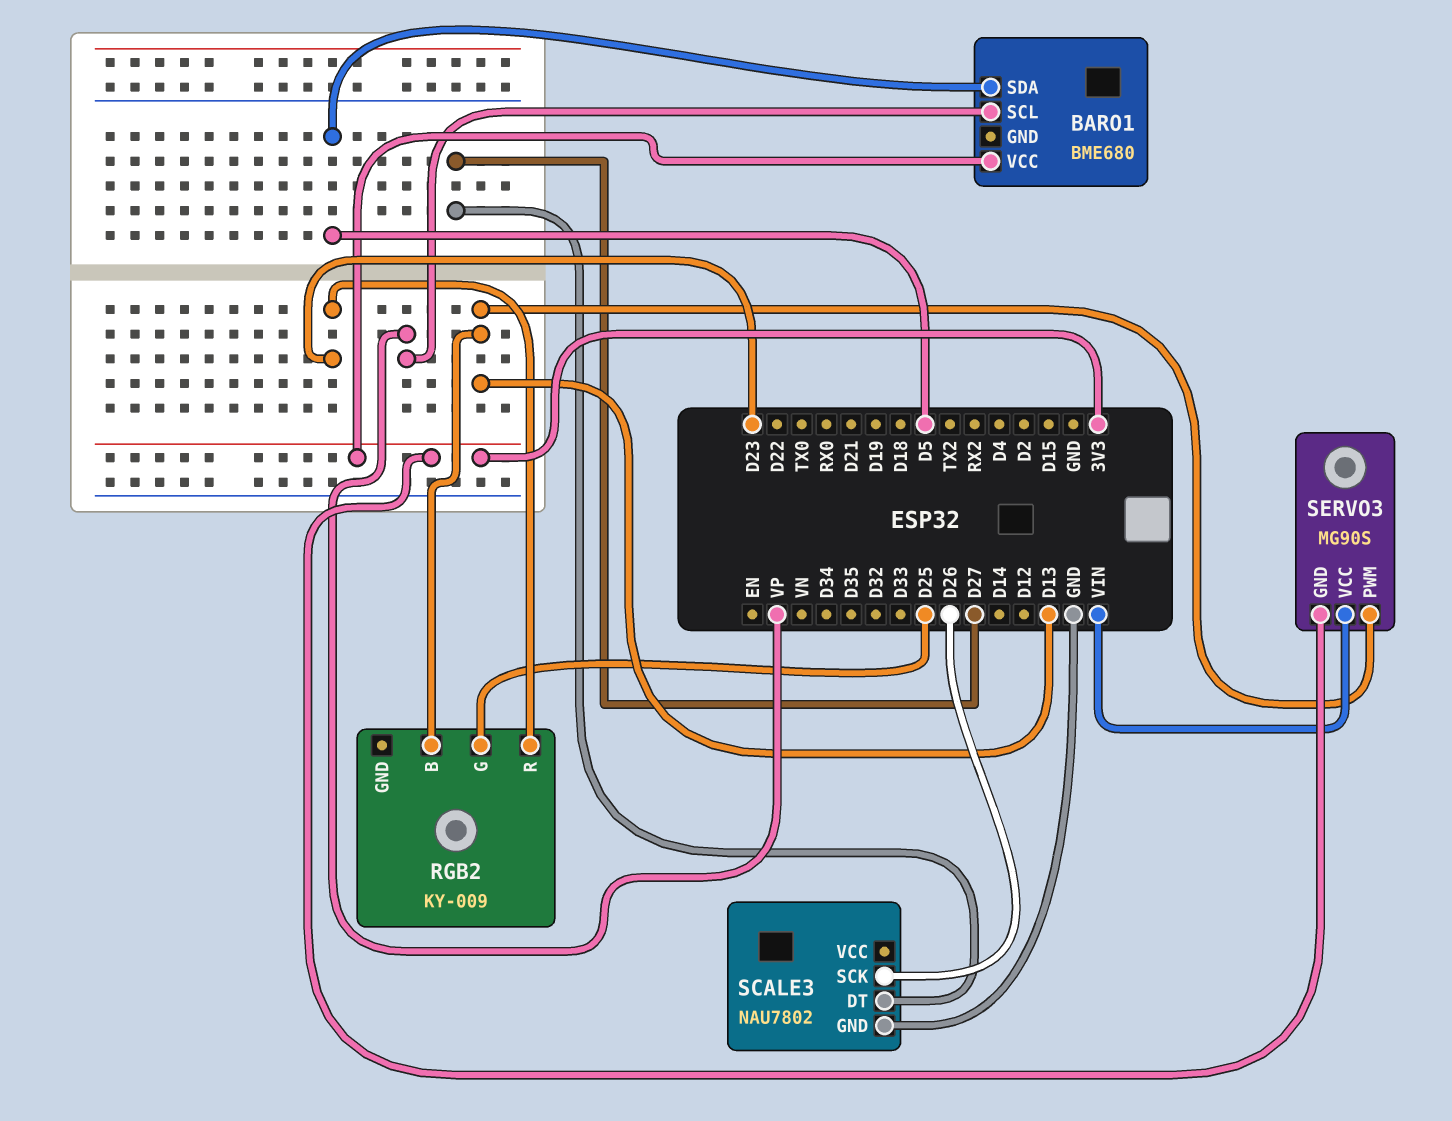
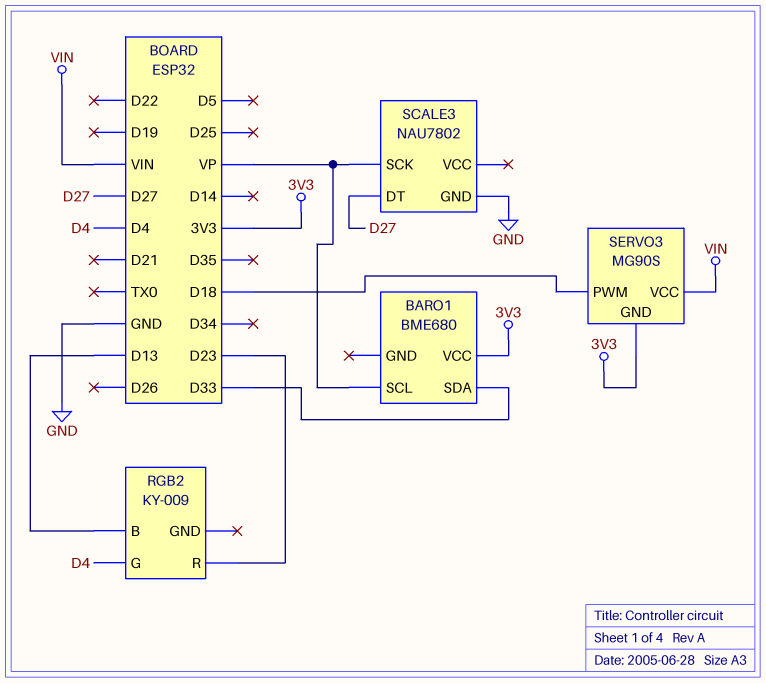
BARO1 pin SDA: D5 -> D33
RGB2 pin G: D25 -> D4
SCALE3 pin SCK: D26 -> VP
SERVO3 pin PWM: D13 -> D18

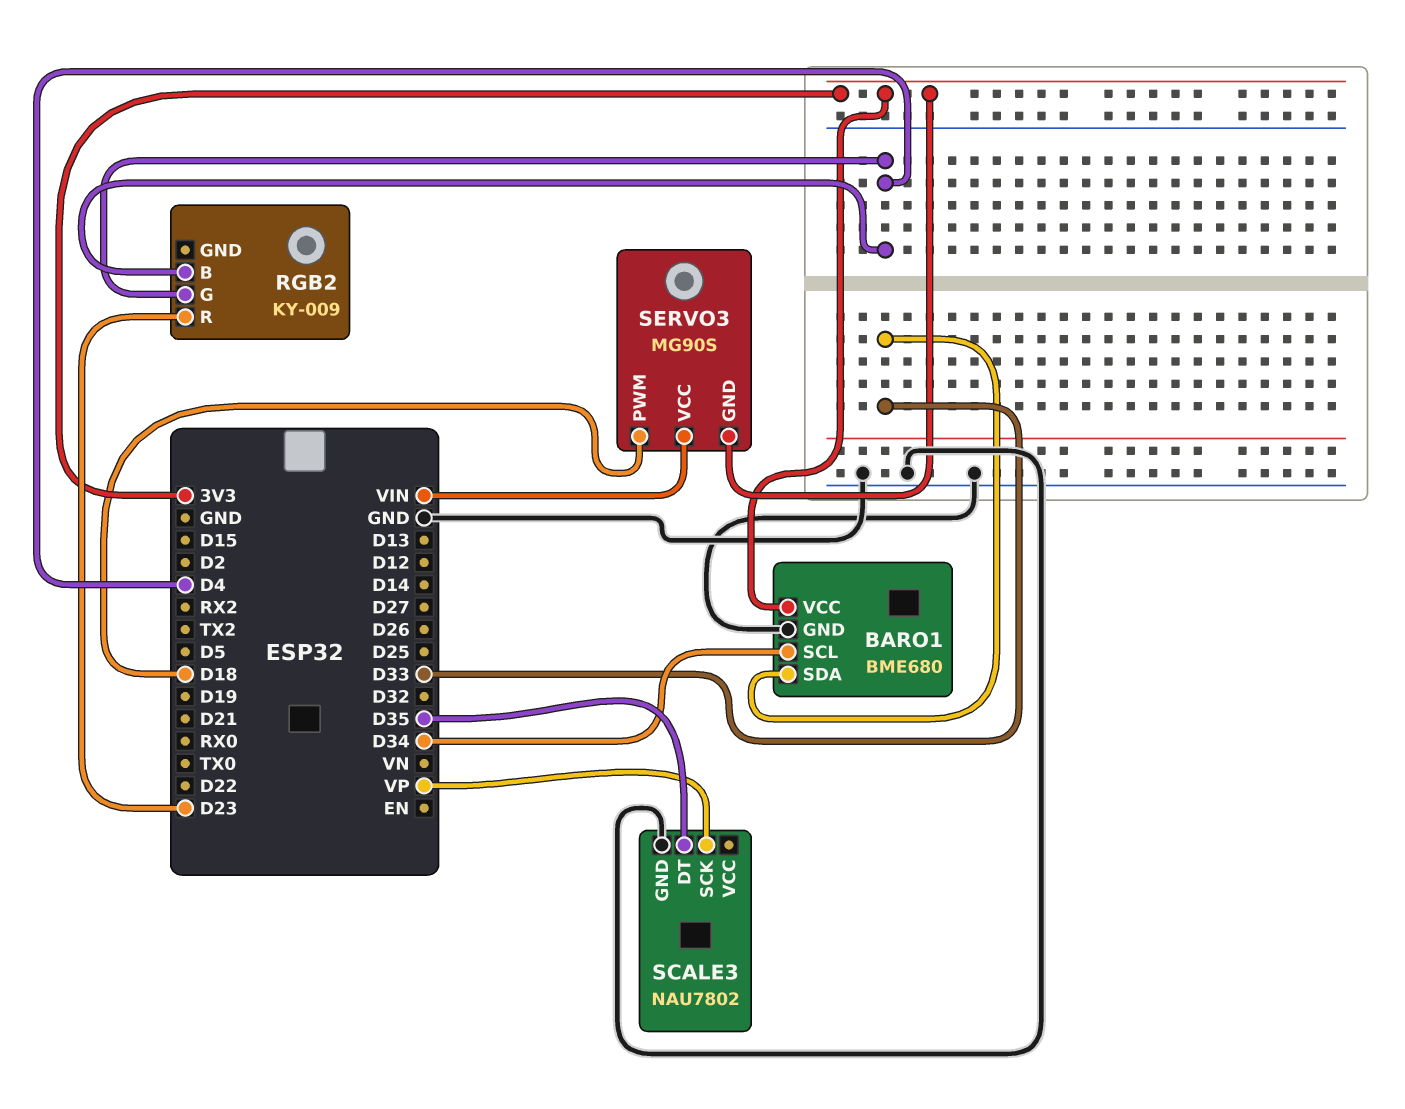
BARO1 pin GND: none -> GND
BARO1 pin SCL: VP -> D34
RGB2 pin B: D13 -> D4
SCALE3 pin DT: D27 -> D35

